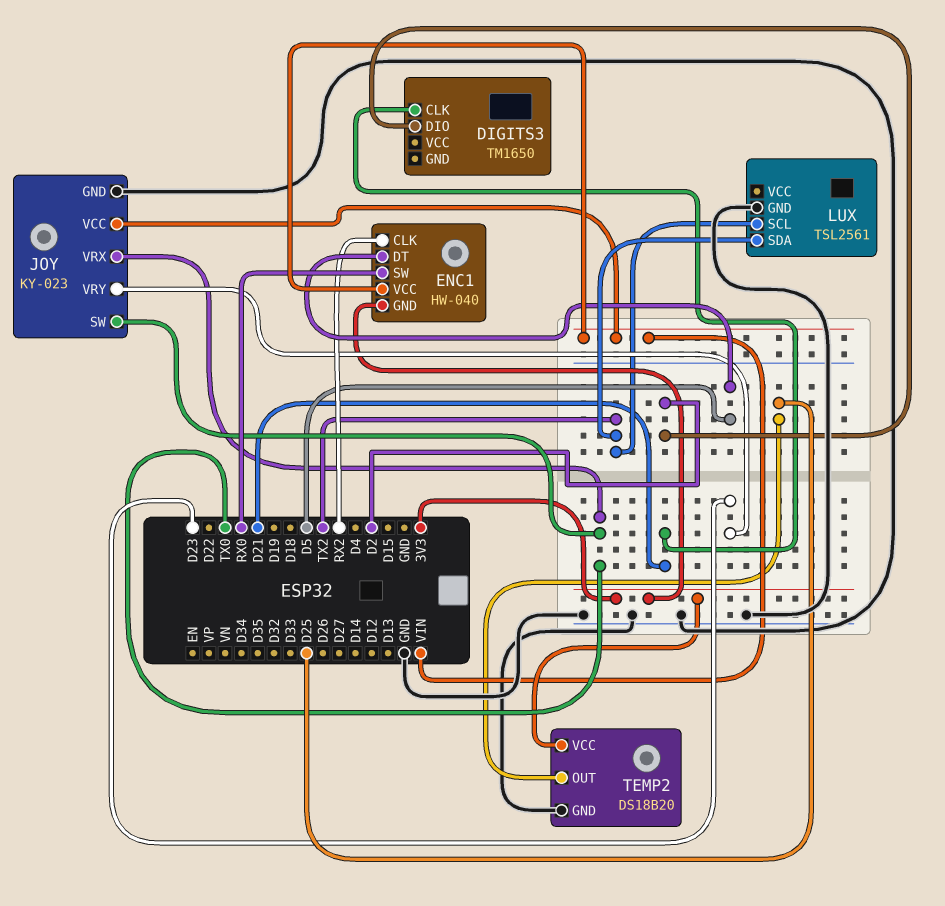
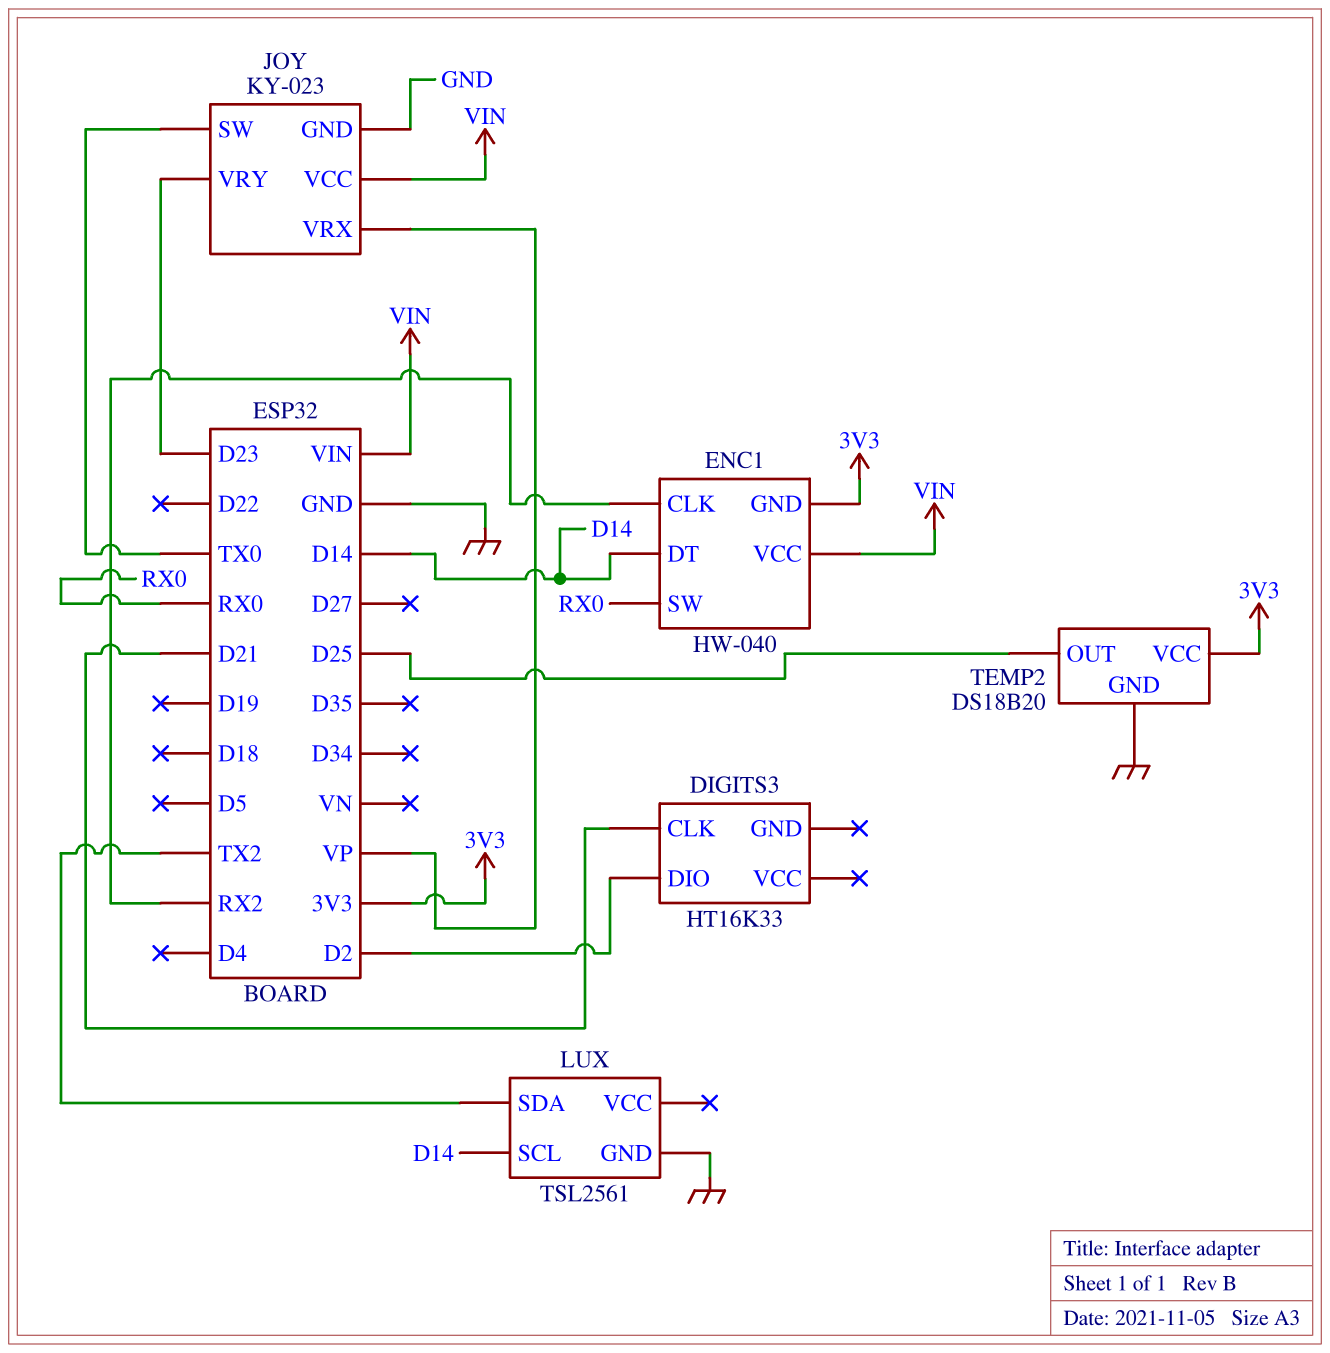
DIGITS3: TM1650 -> HT16K33
ENC1 pin DT: D5 -> D14
JOY pin VRX: TX0 -> VP
LUX pin SCL: TX2 -> D14

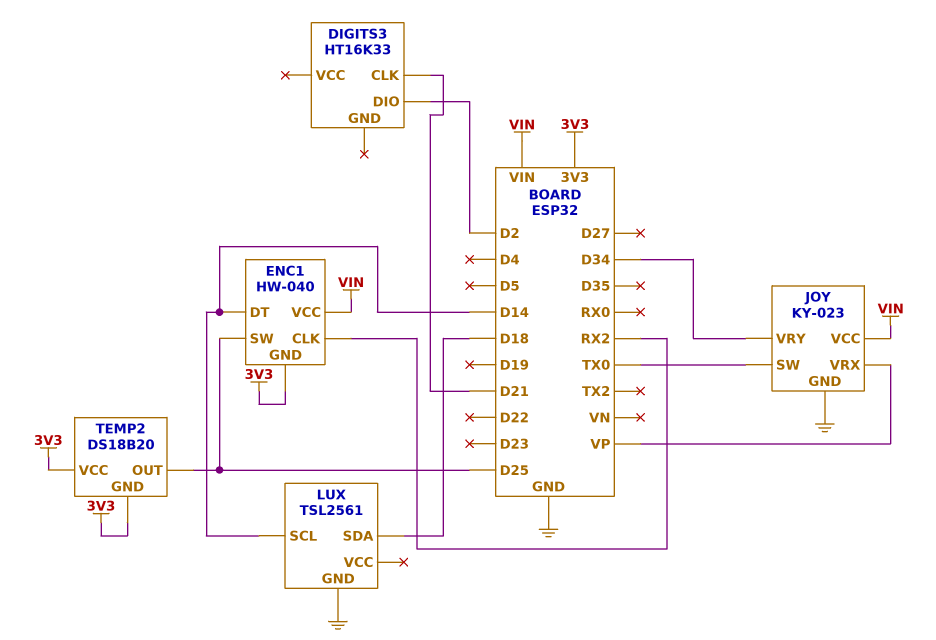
ENC1 pin SW: RX0 -> D25
JOY pin VRY: D23 -> D34
LUX pin SDA: TX2 -> D18
TEMP2 pin GND: GND -> 3V3

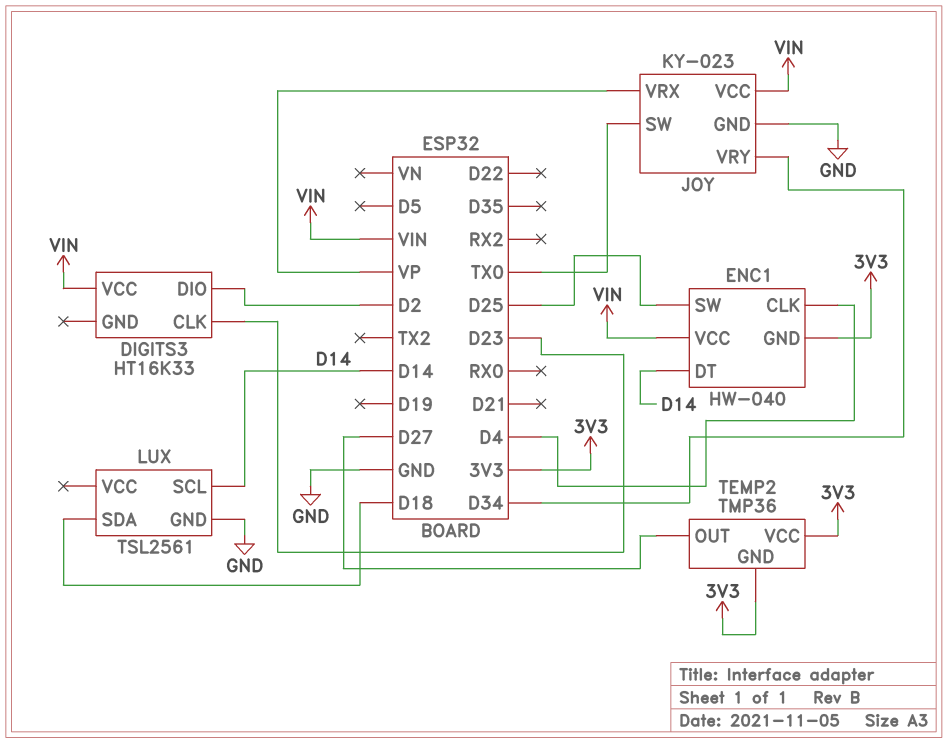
DIGITS3 pin CLK: D21 -> D23
DIGITS3 pin VCC: none -> VIN
ENC1 pin CLK: RX2 -> D4
TEMP2: DS18B20 -> TMP36
TEMP2 pin OUT: D25 -> D27

